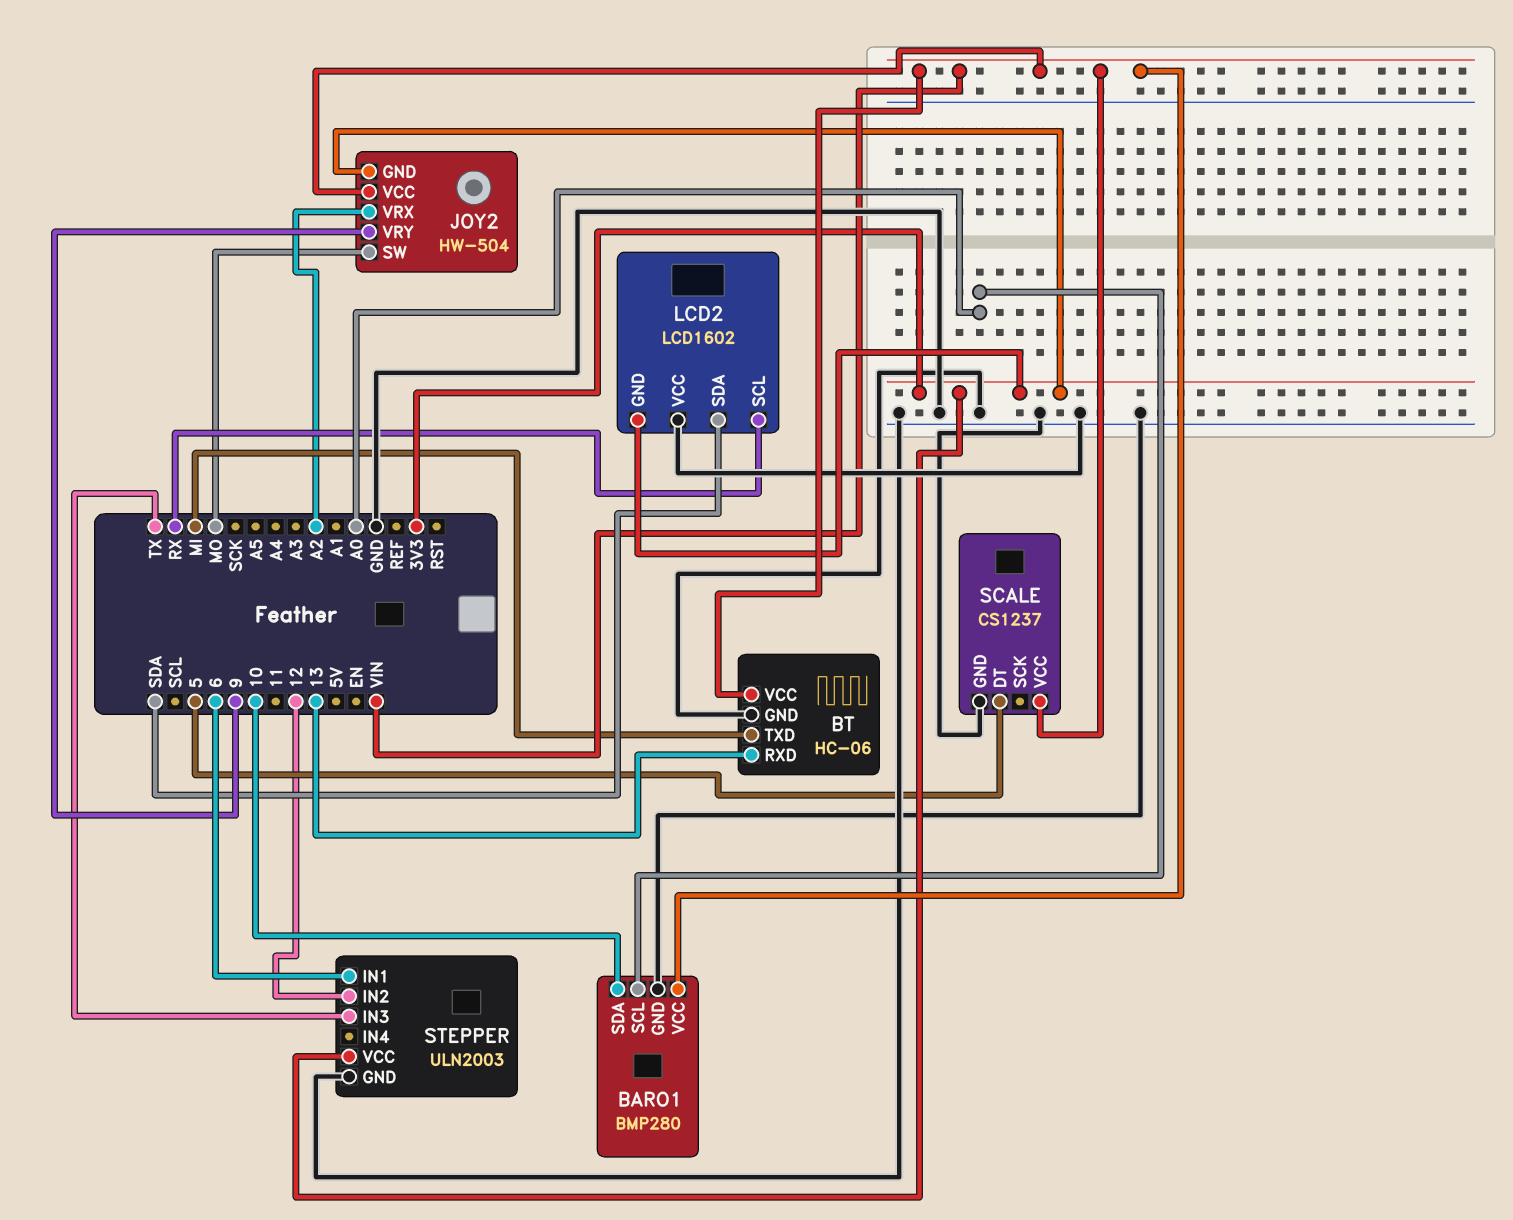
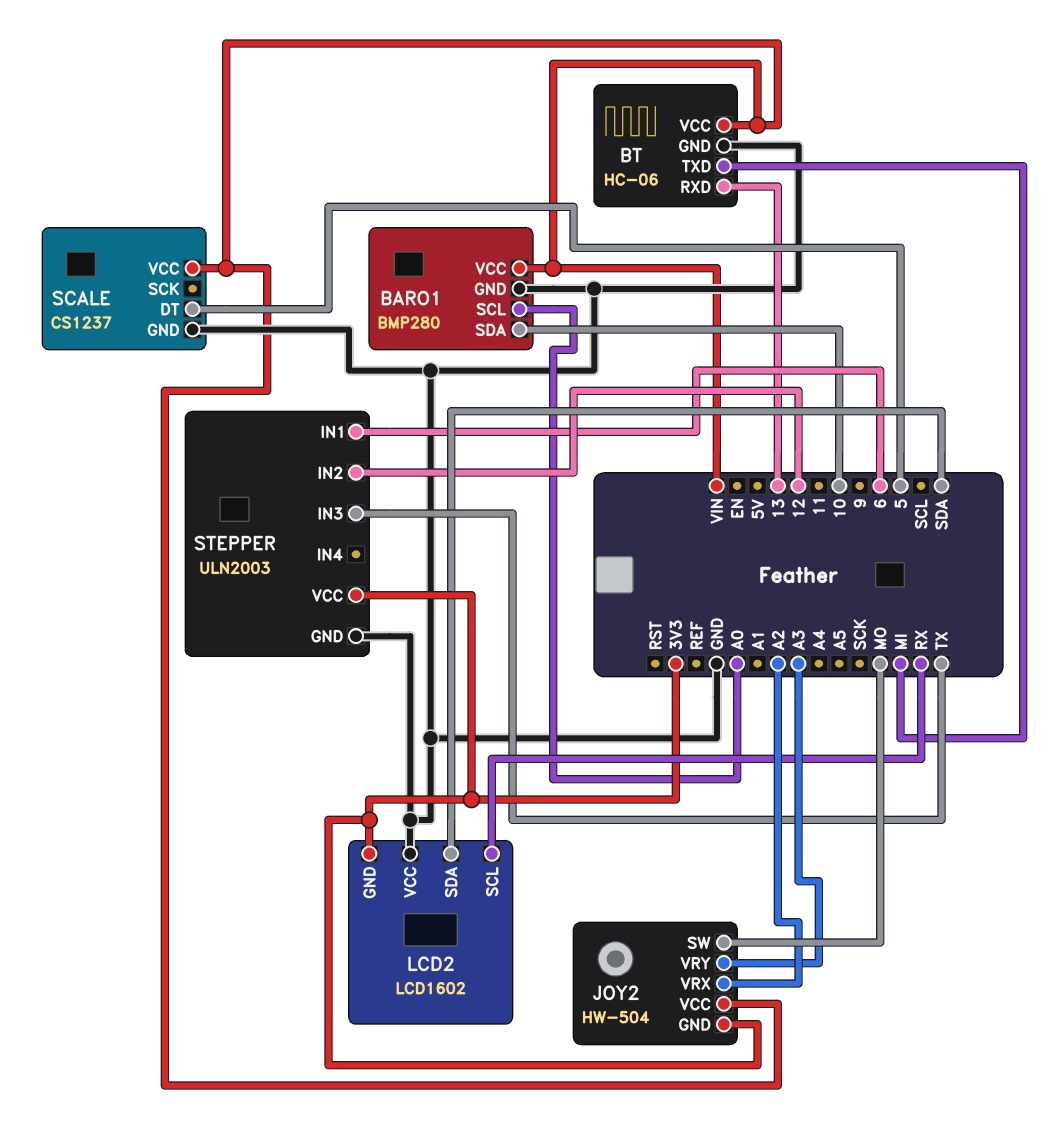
JOY2 pin VRY: 9 -> A3

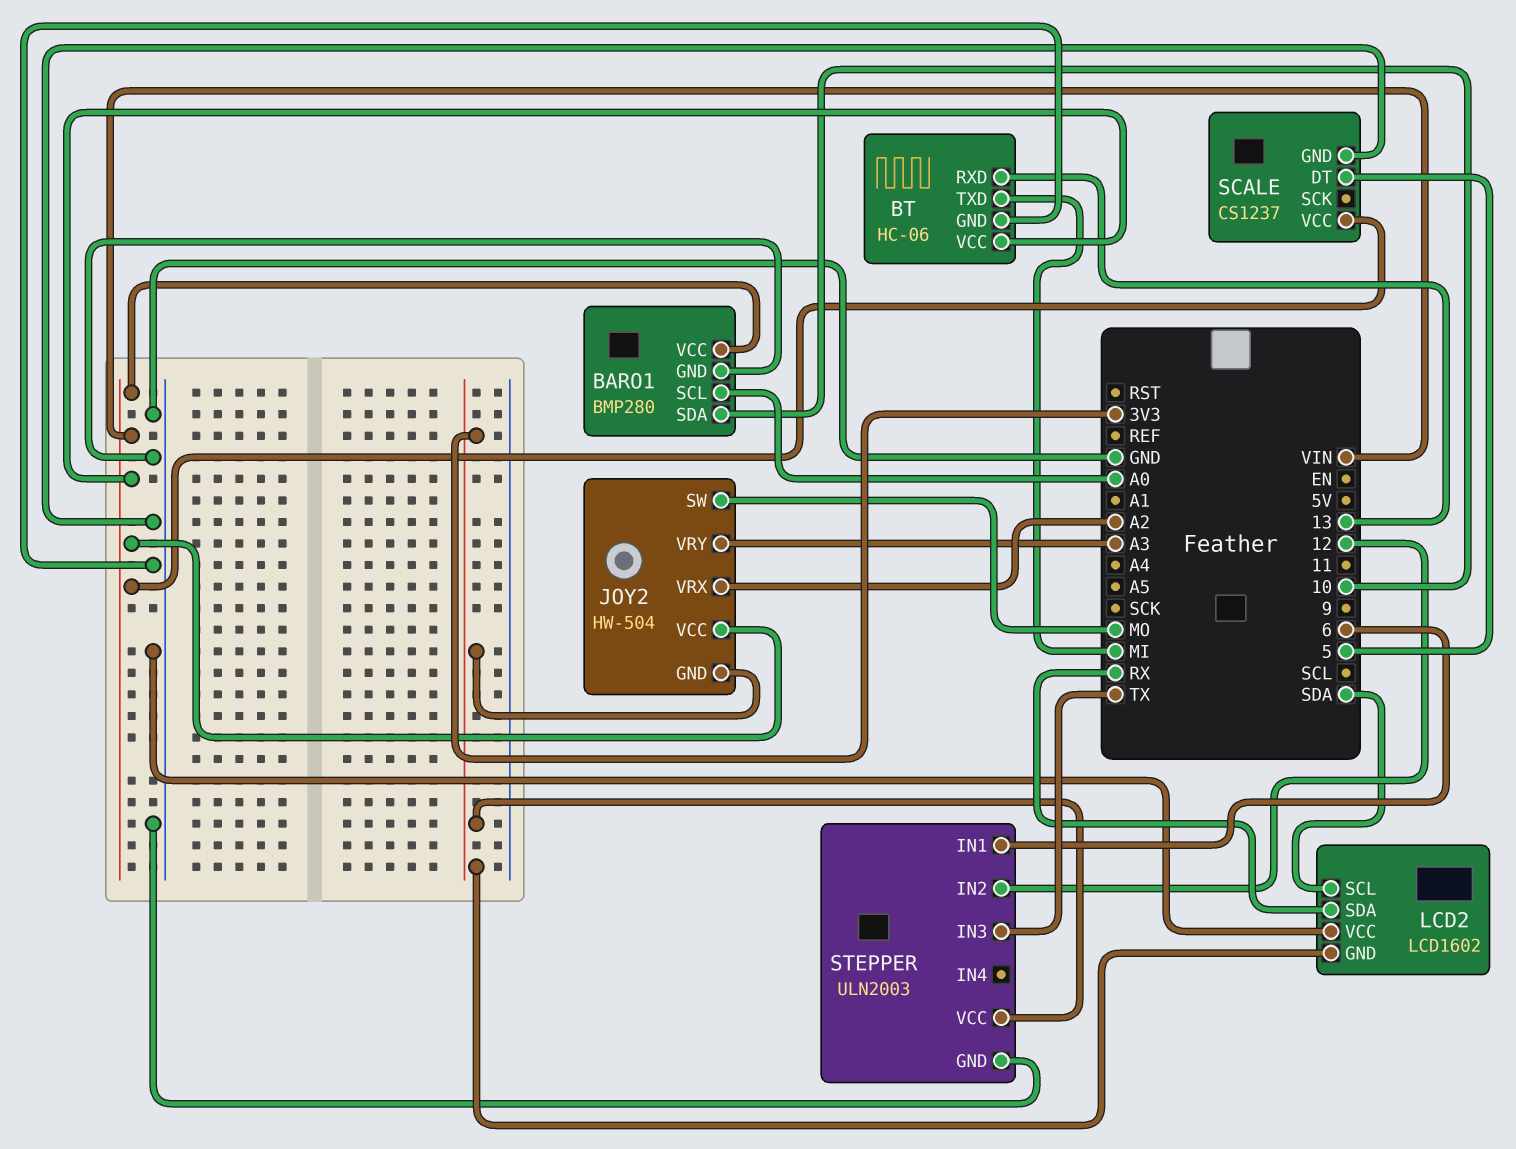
LCD2 pin SCL: RX -> SDA
LCD2 pin SDA: SDA -> RX

